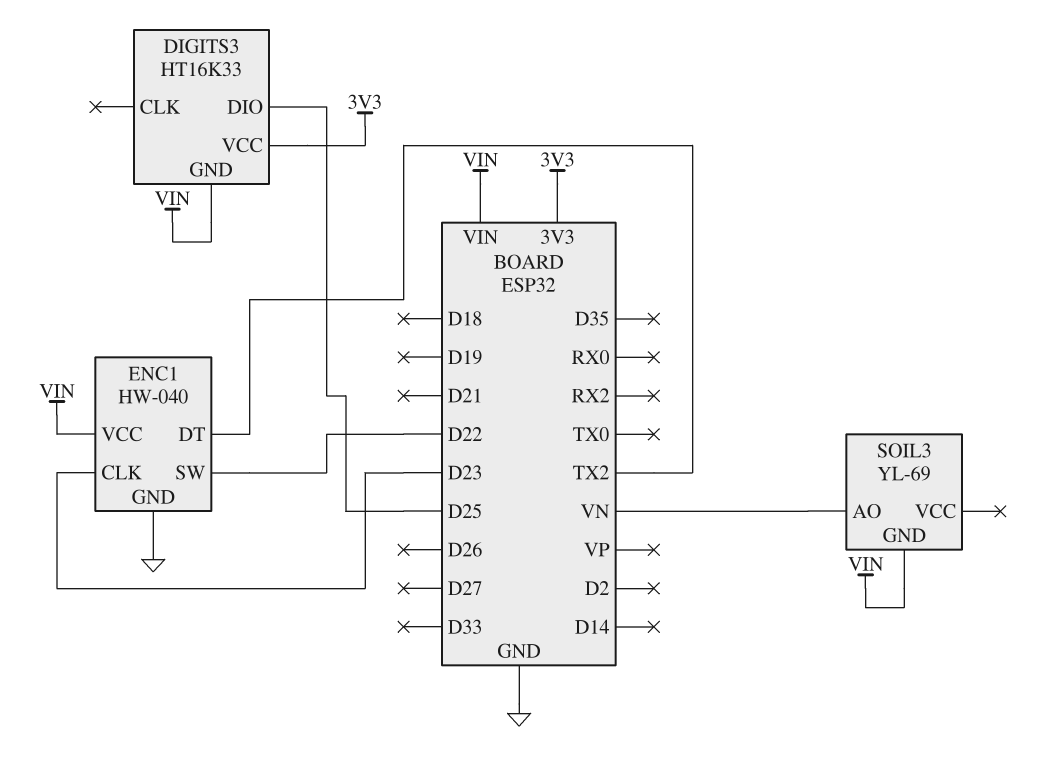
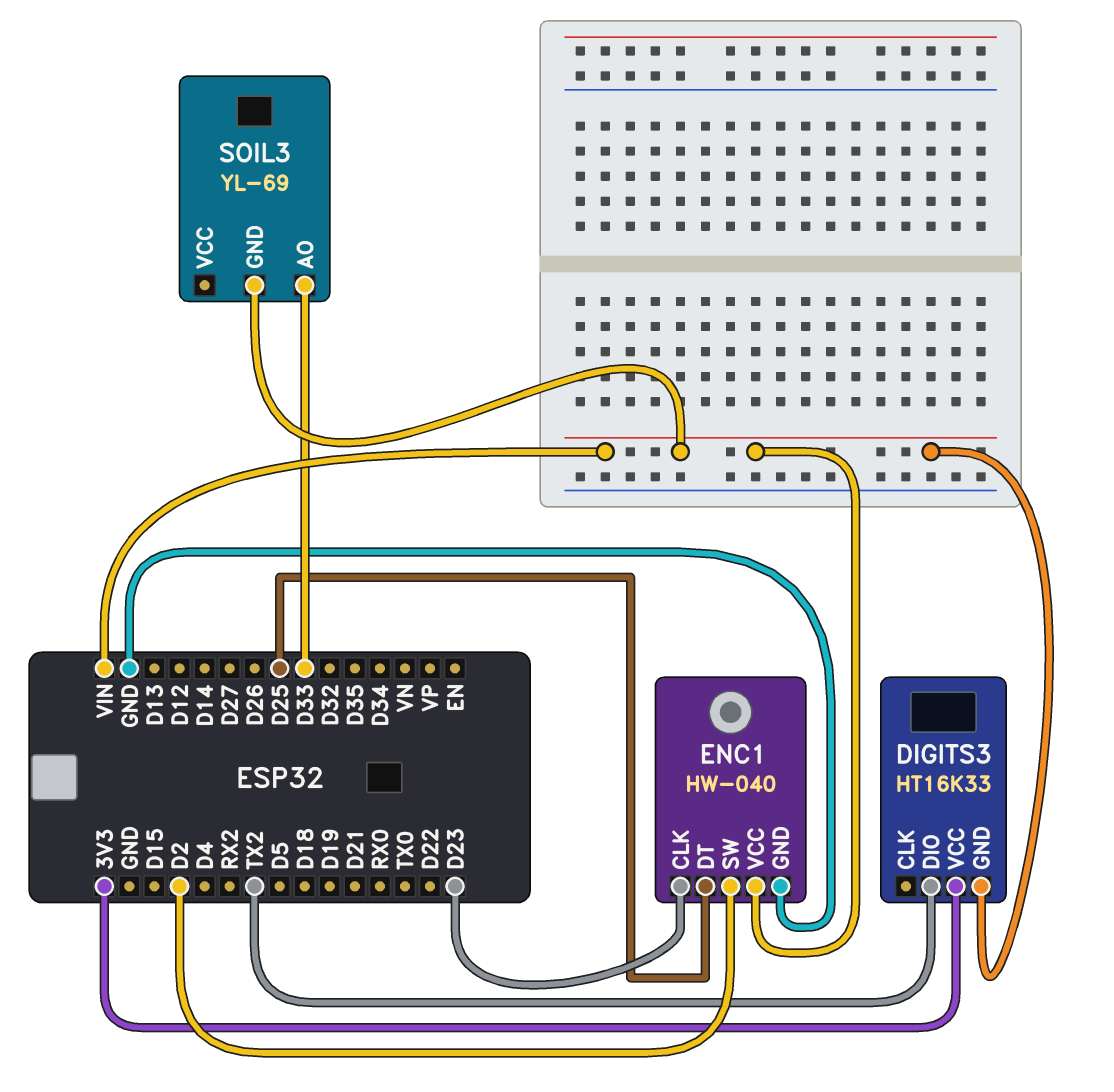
DIGITS3 pin DIO: D25 -> TX2
ENC1 pin DT: TX2 -> D25
ENC1 pin SW: D22 -> D2
SOIL3 pin AO: VN -> D33

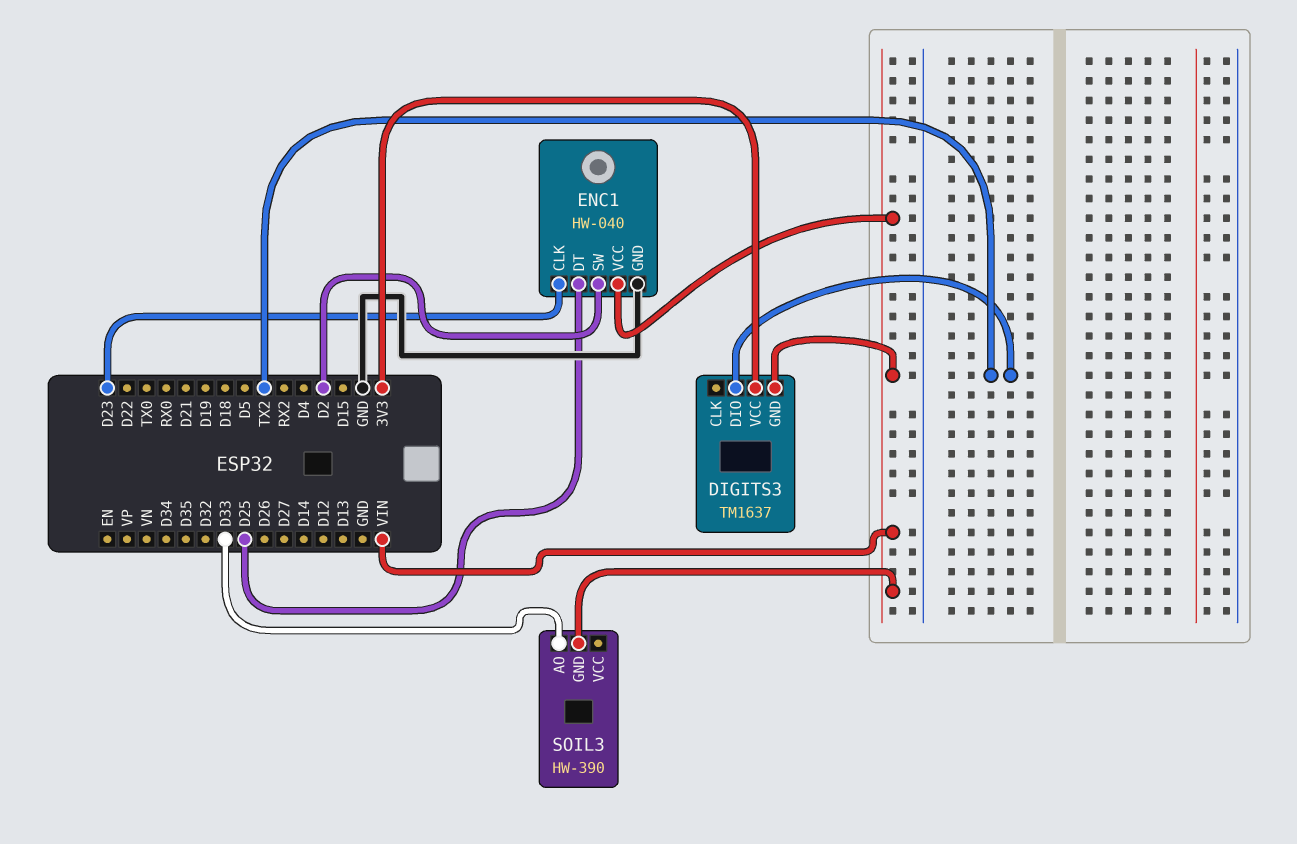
DIGITS3: HT16K33 -> TM1637
SOIL3: YL-69 -> HW-390

